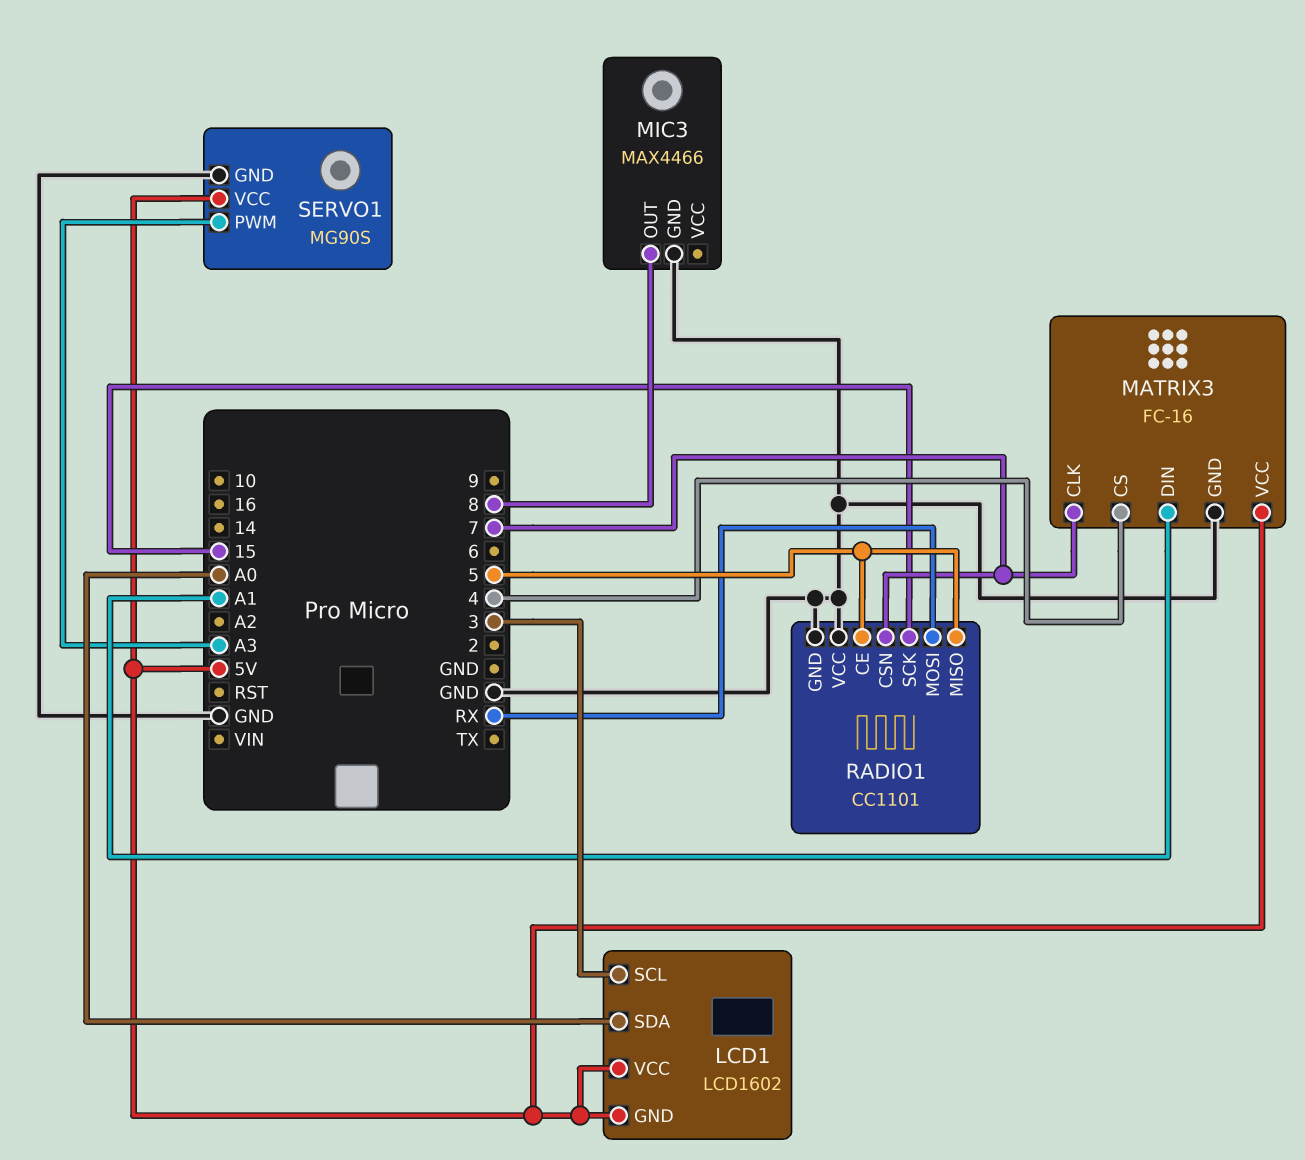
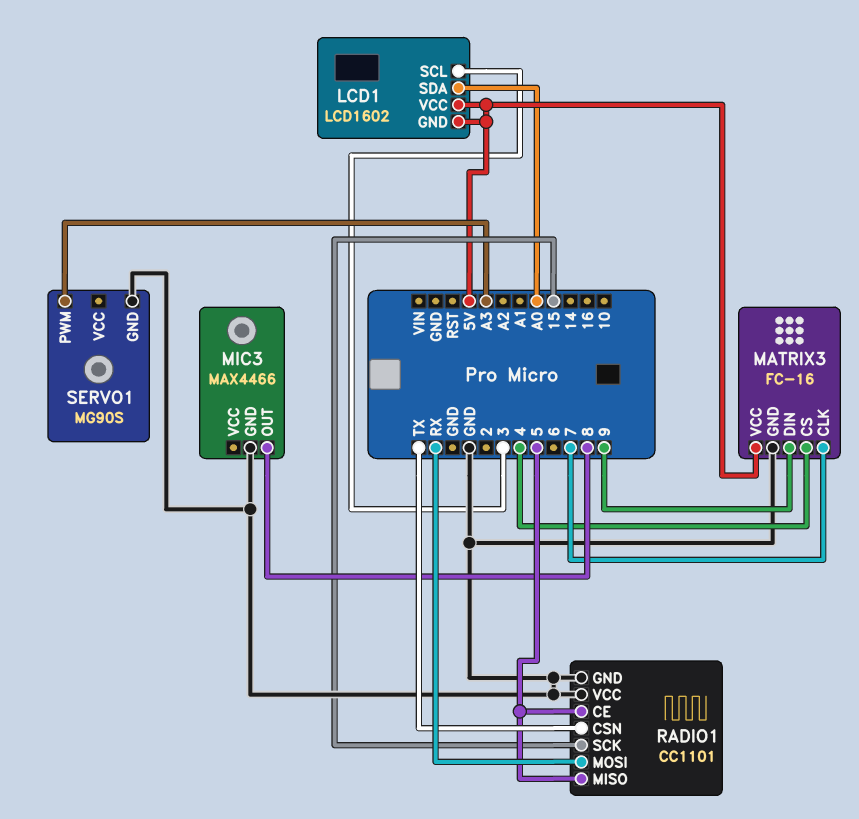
MATRIX3 pin DIN: A1 -> 9
RADIO1 pin CSN: 7 -> TX
SERVO1 pin VCC: 5V -> none

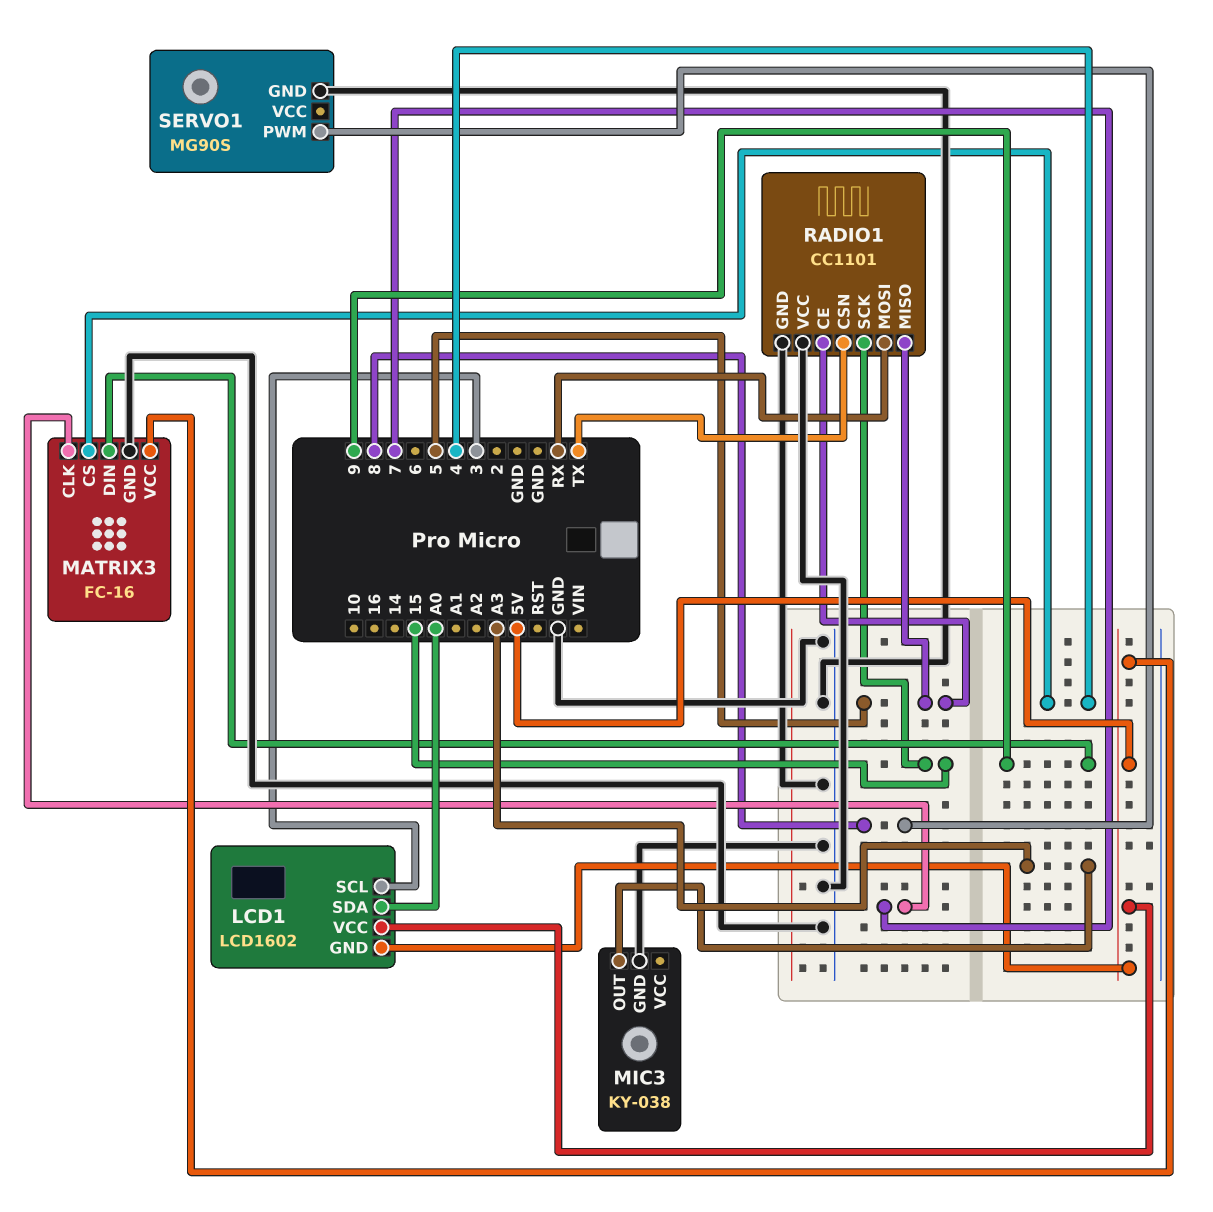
MIC3: MAX4466 -> KY-038
MIC3 pin OUT: 8 -> A3
SERVO1 pin PWM: A3 -> 8

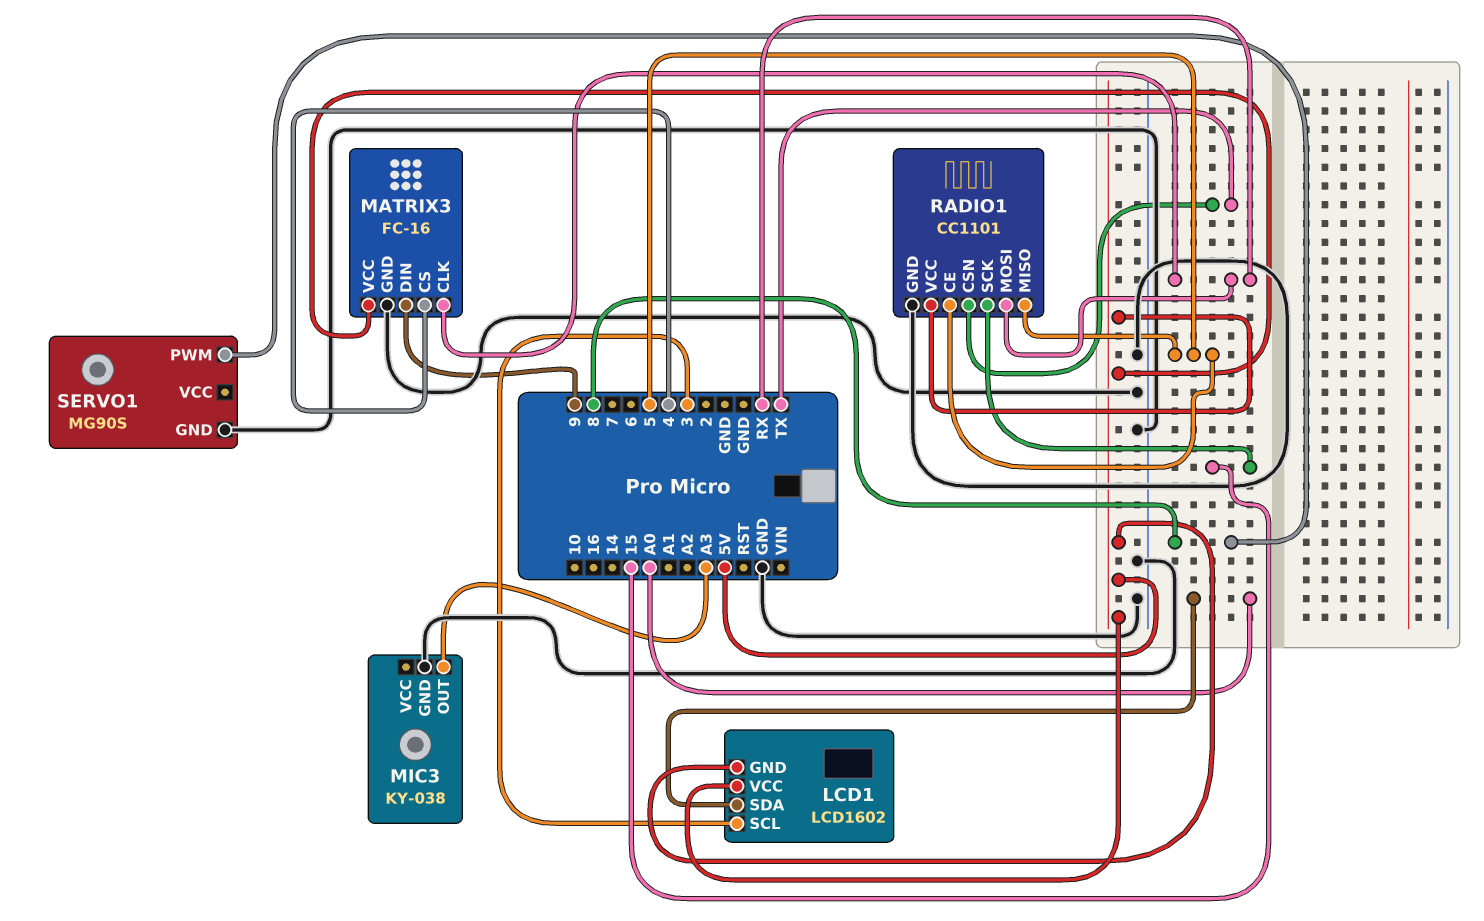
MATRIX3 pin CLK: 7 -> RX
RADIO1 pin VCC: GND -> 5V

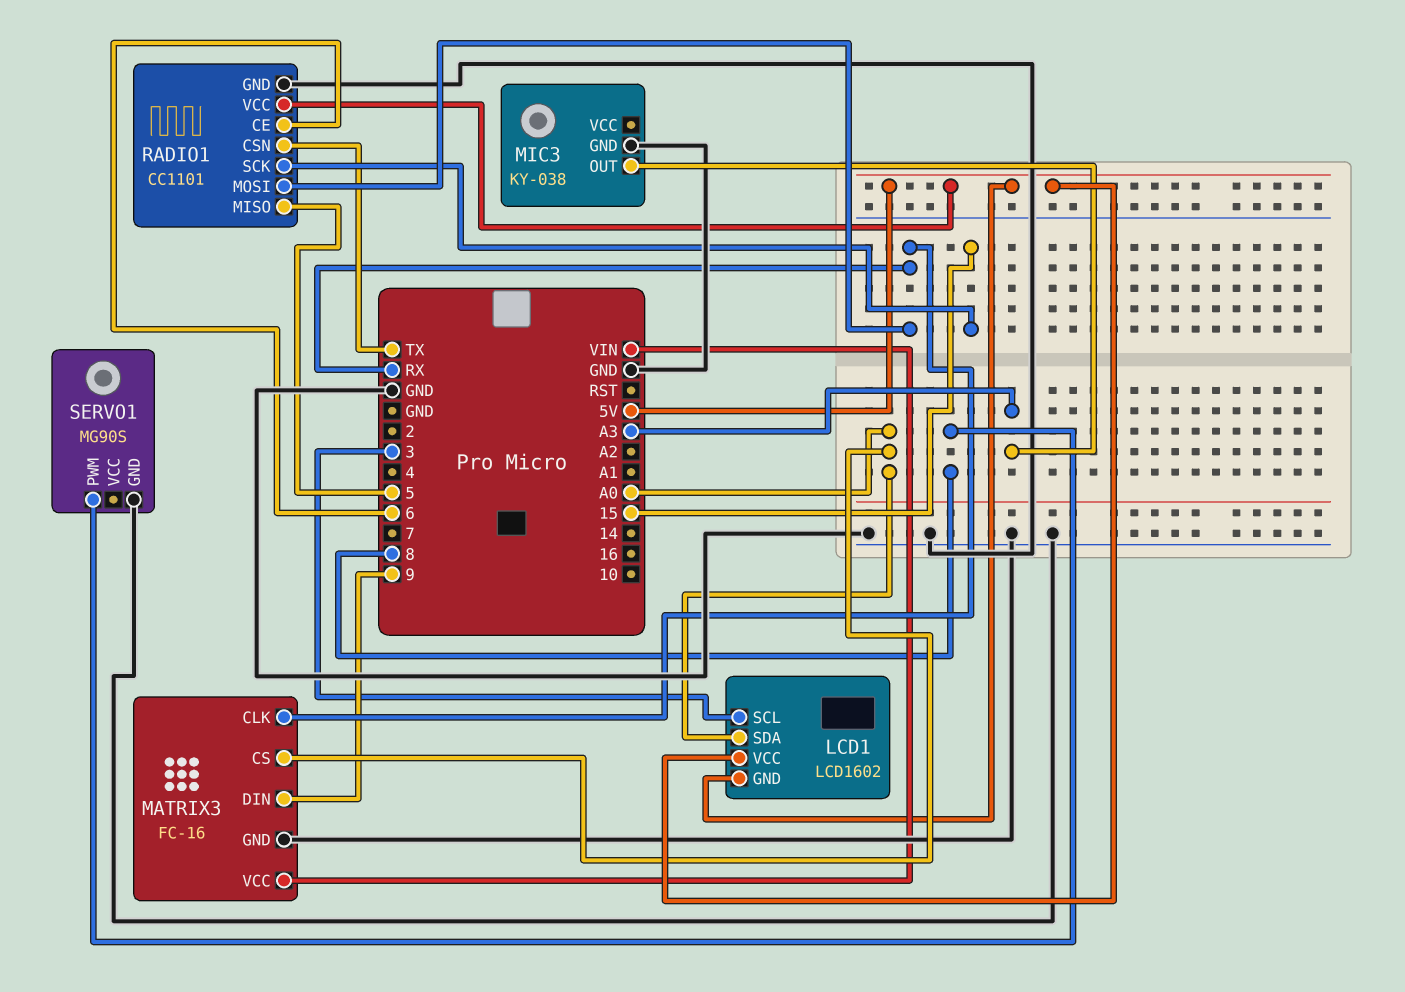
MATRIX3 pin CS: 4 -> A0
MATRIX3 pin VCC: 5V -> VIN
RADIO1 pin CE: 5 -> 6

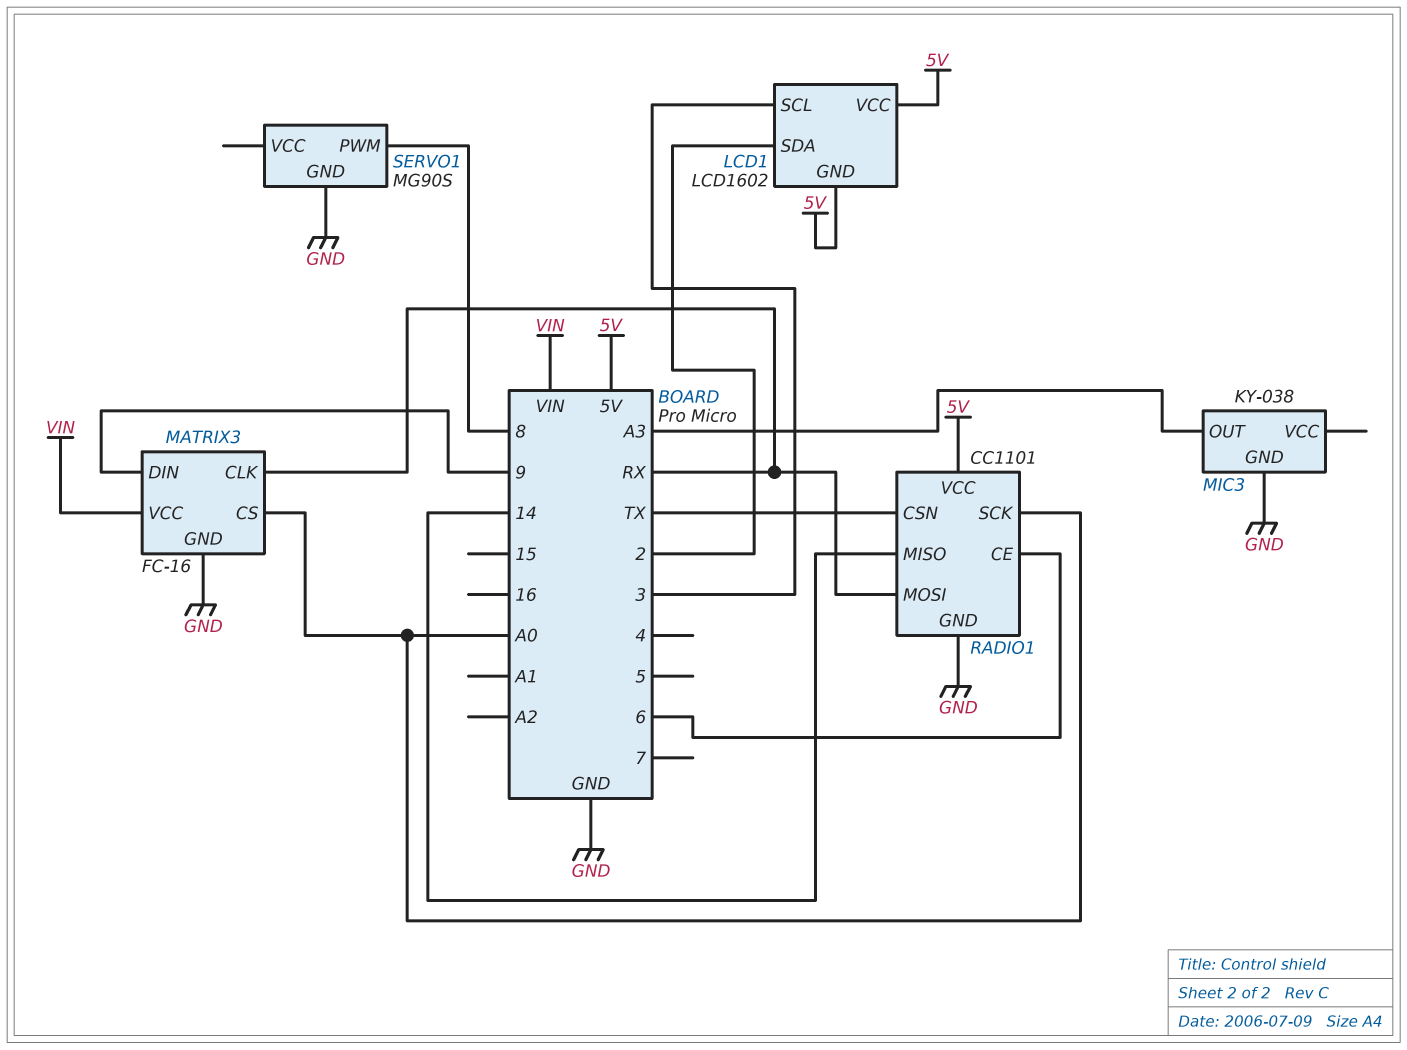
LCD1 pin SDA: A0 -> 2
RADIO1 pin MISO: 5 -> 14
RADIO1 pin SCK: 15 -> A0

